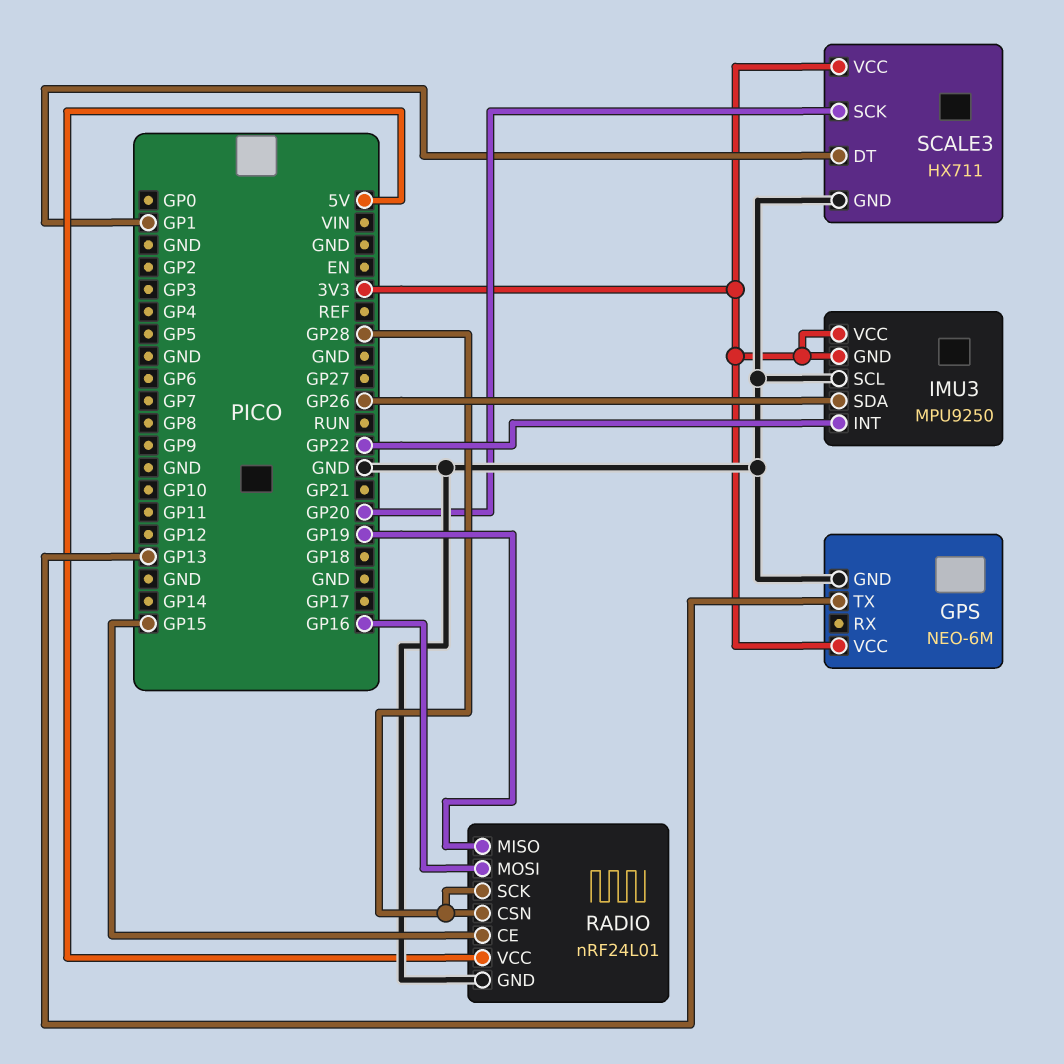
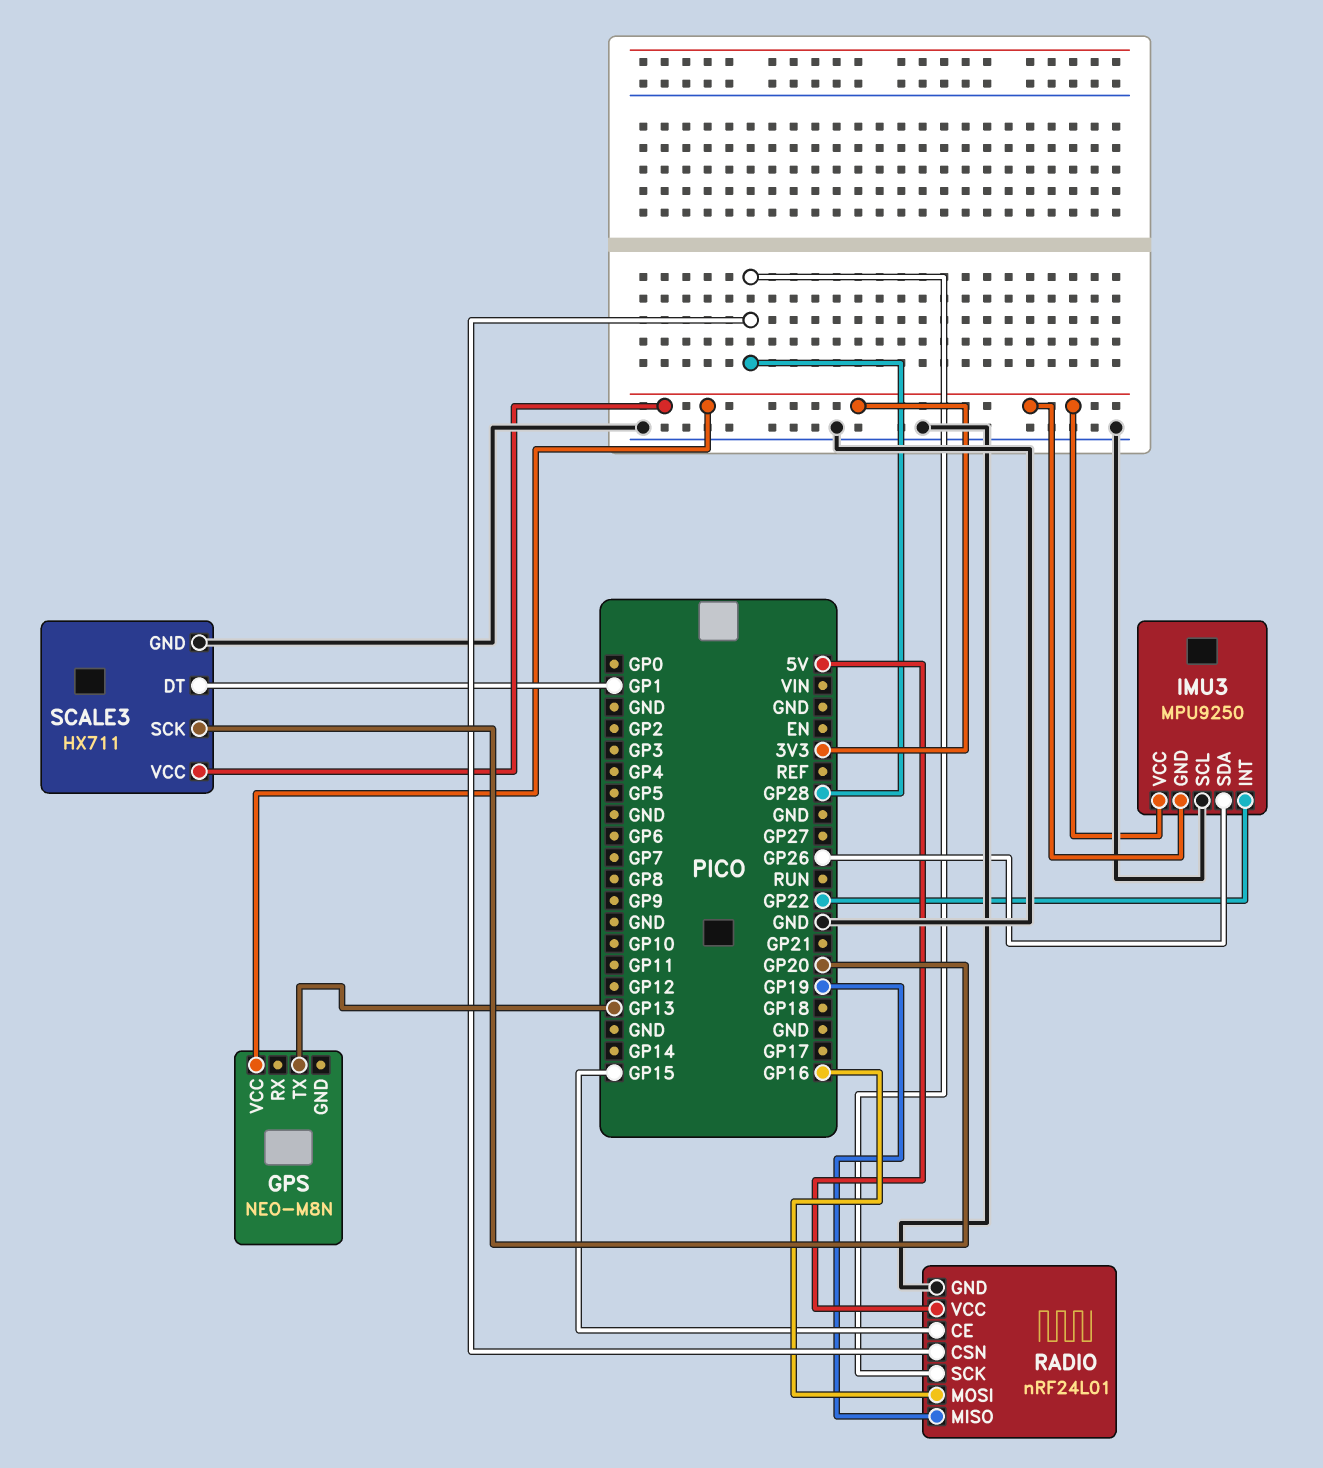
GPS: NEO-6M -> NEO-M8N
GPS pin GND: GND -> none

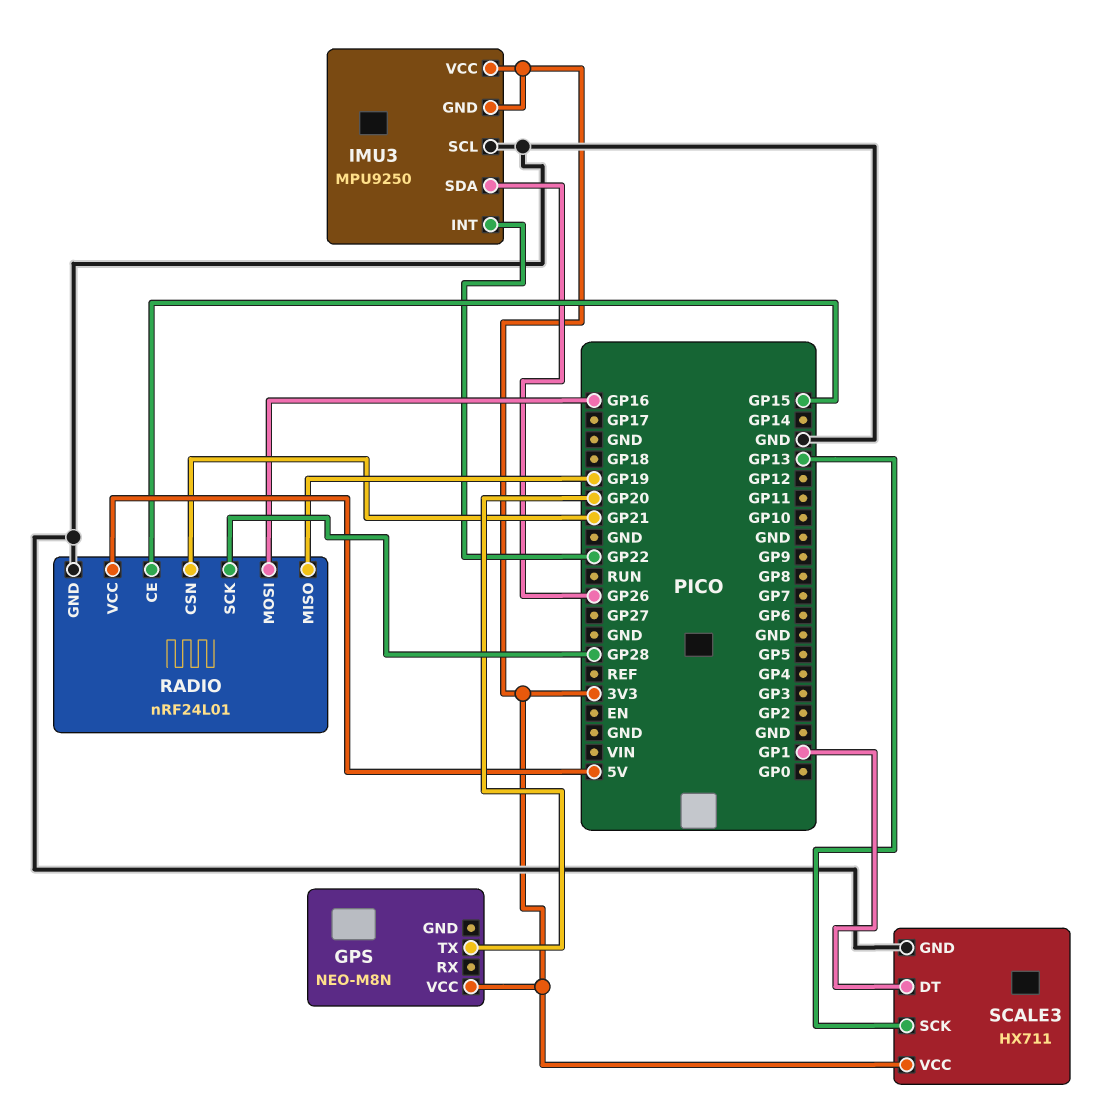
GPS pin TX: GP13 -> GP20
RADIO pin CSN: GP28 -> GP21
SCALE3 pin SCK: GP20 -> GP13

